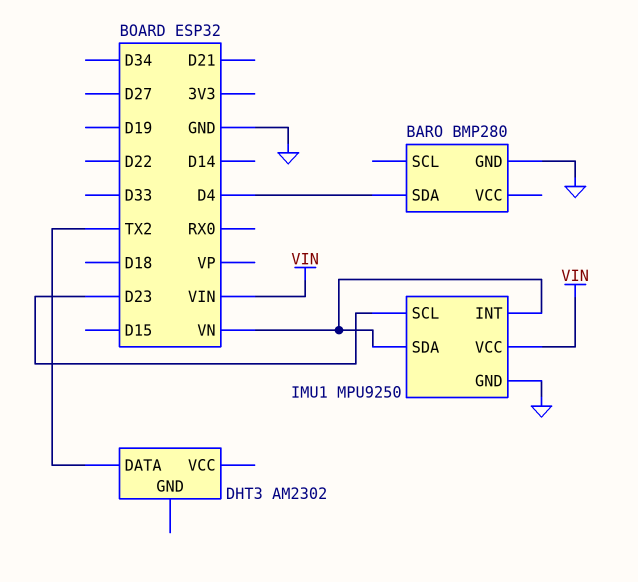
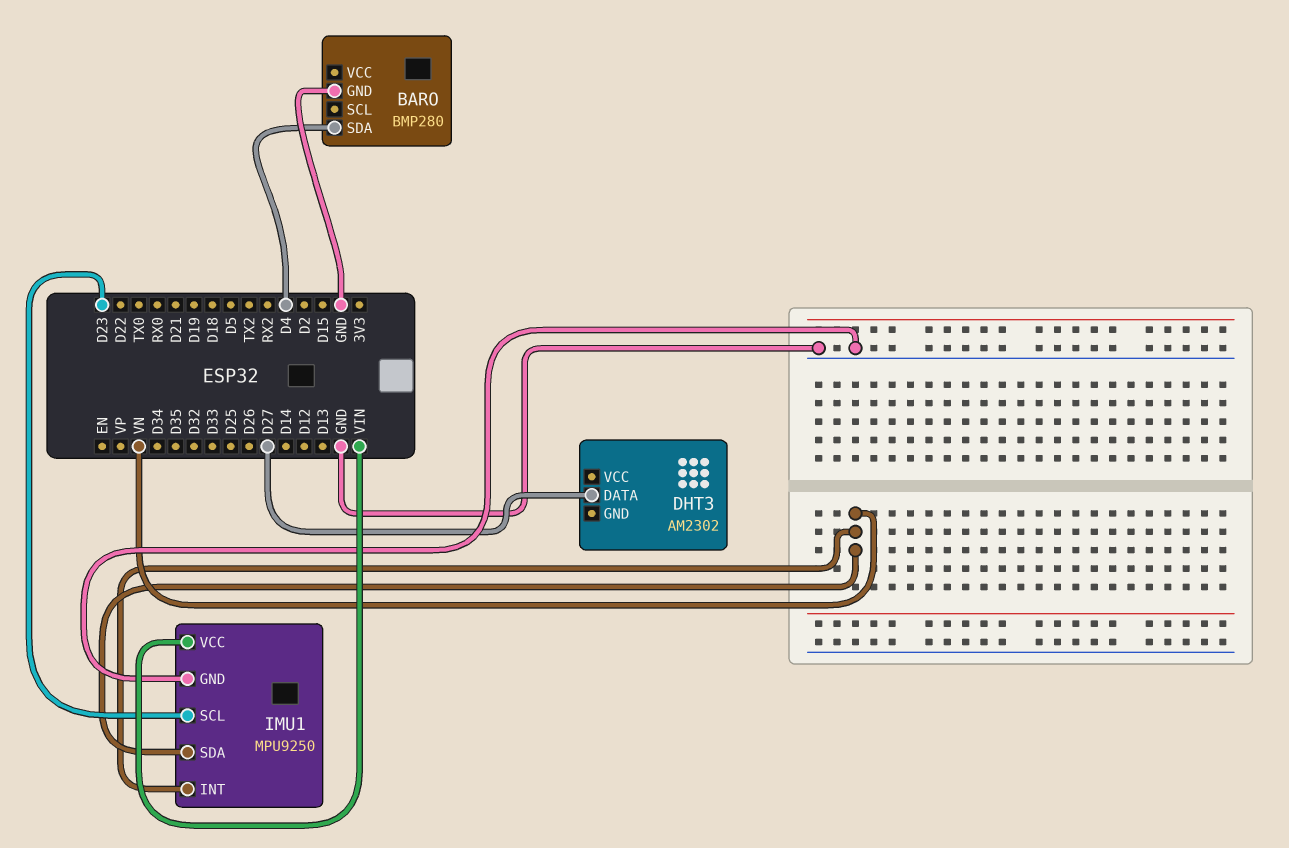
DHT3 pin DATA: TX2 -> D27

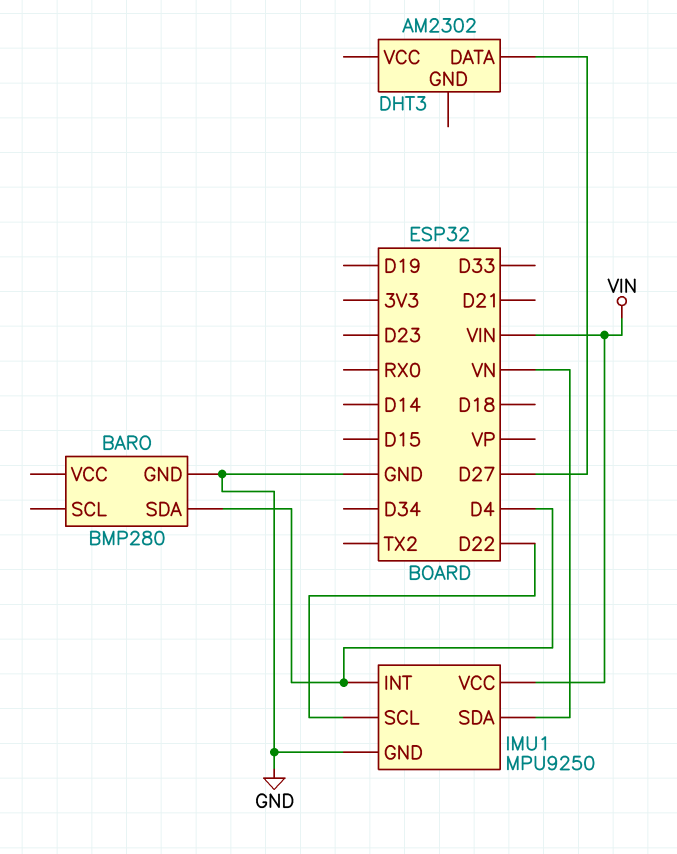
IMU1 pin INT: VN -> D4
IMU1 pin SCL: D23 -> D22

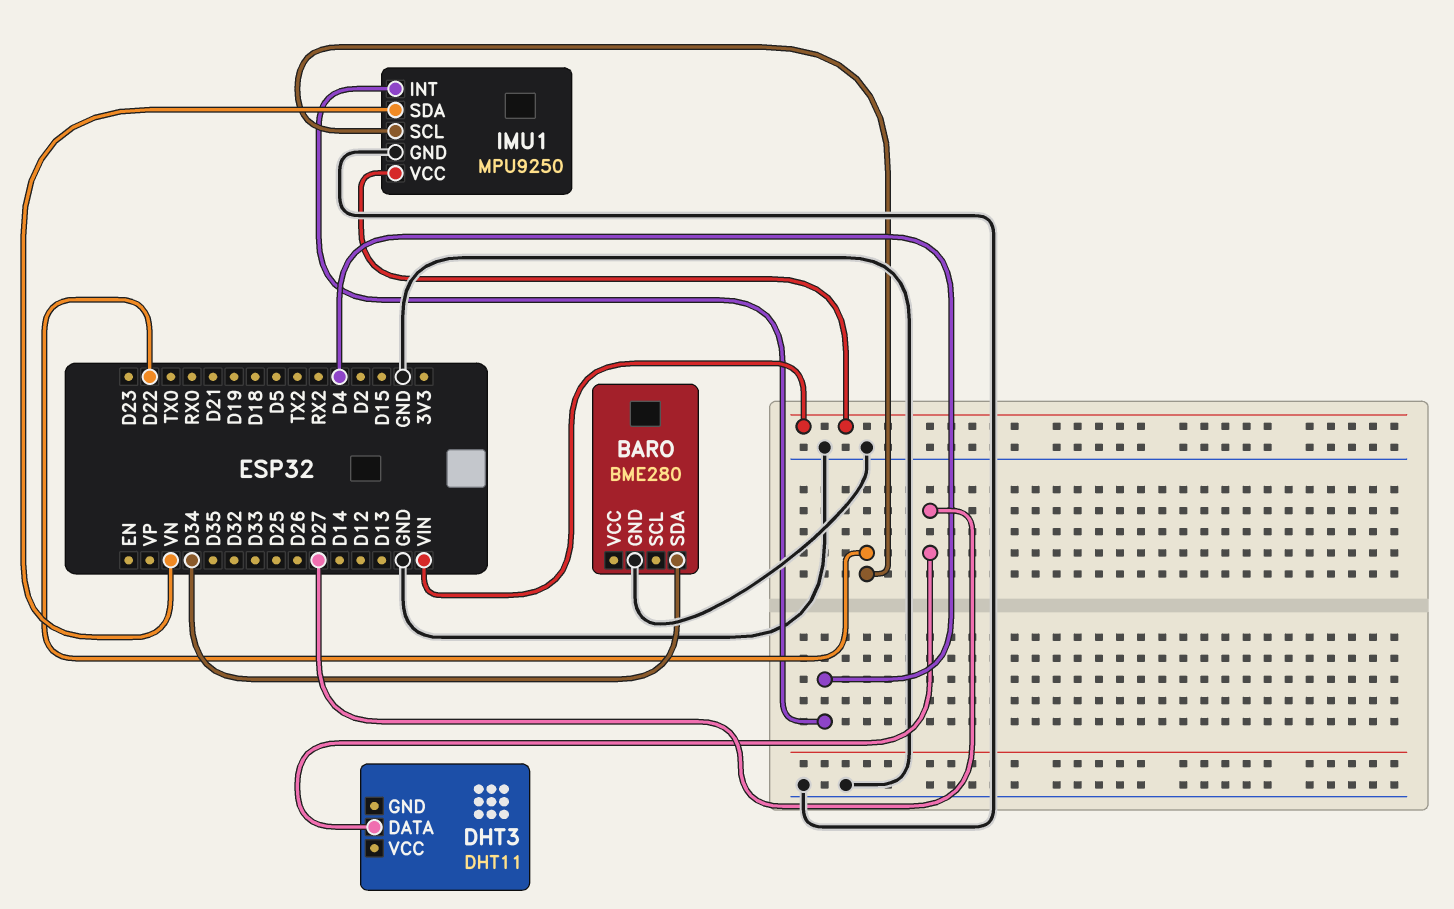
BARO: BMP280 -> BME280
BARO pin SDA: D4 -> D34
DHT3: AM2302 -> DHT11

